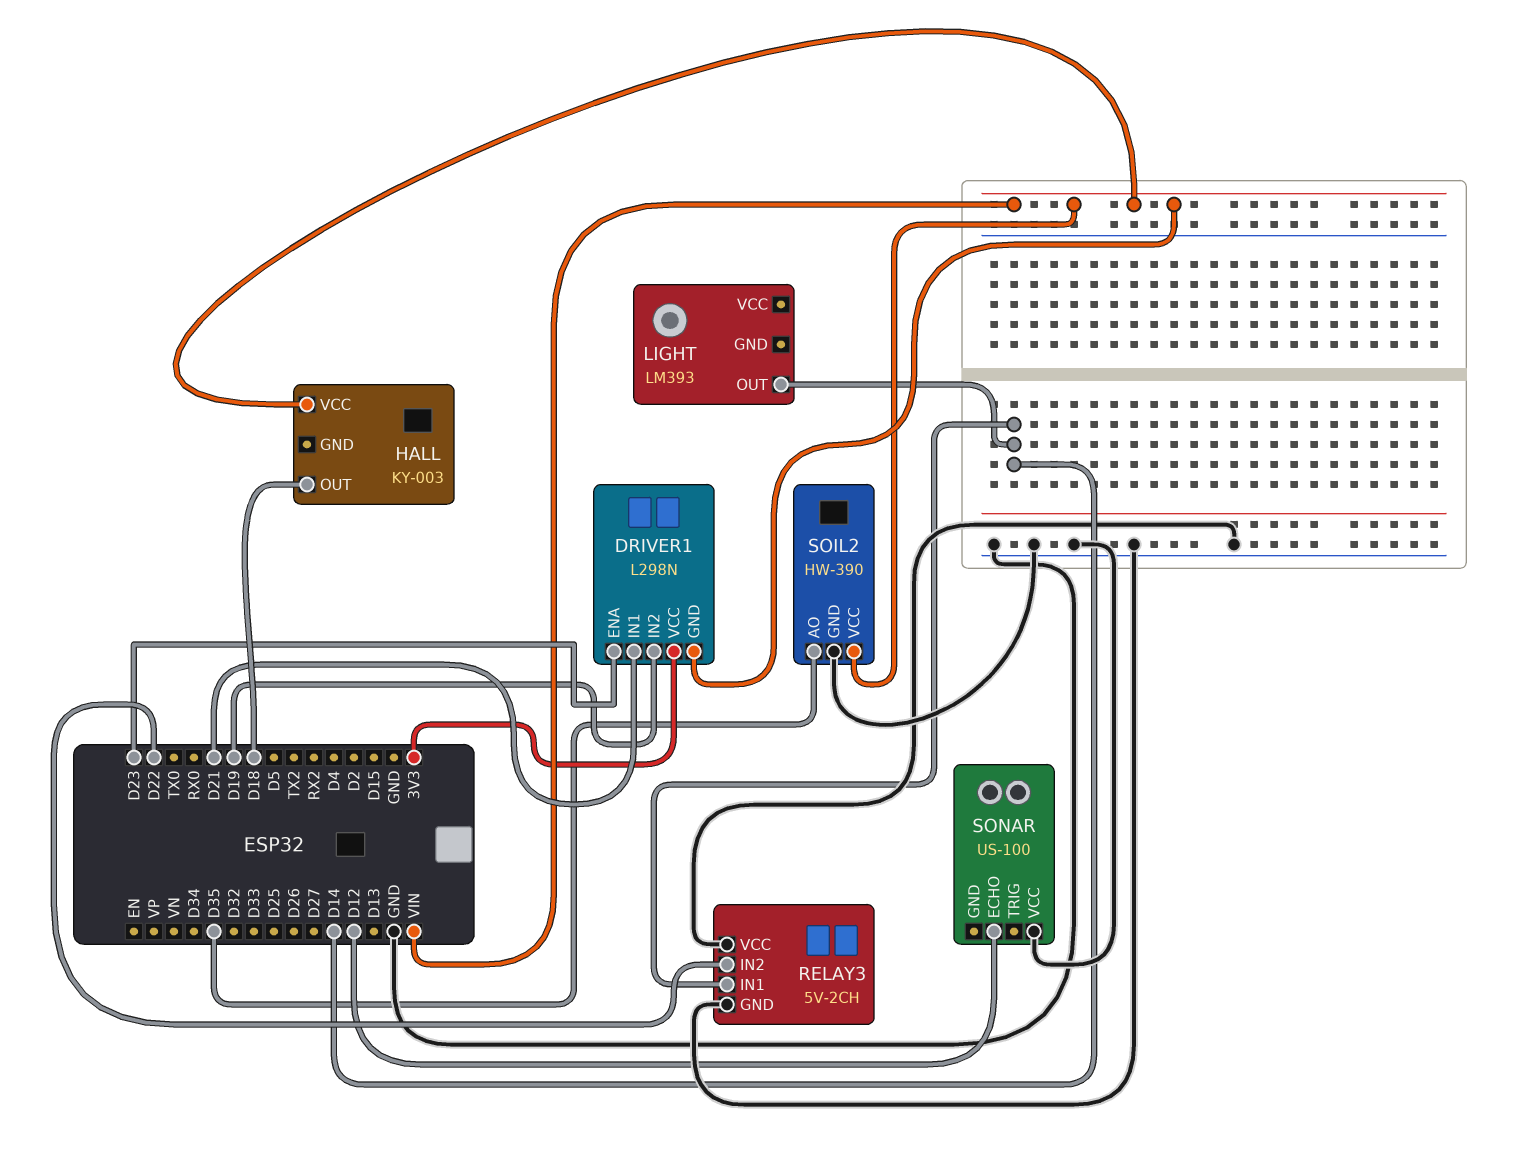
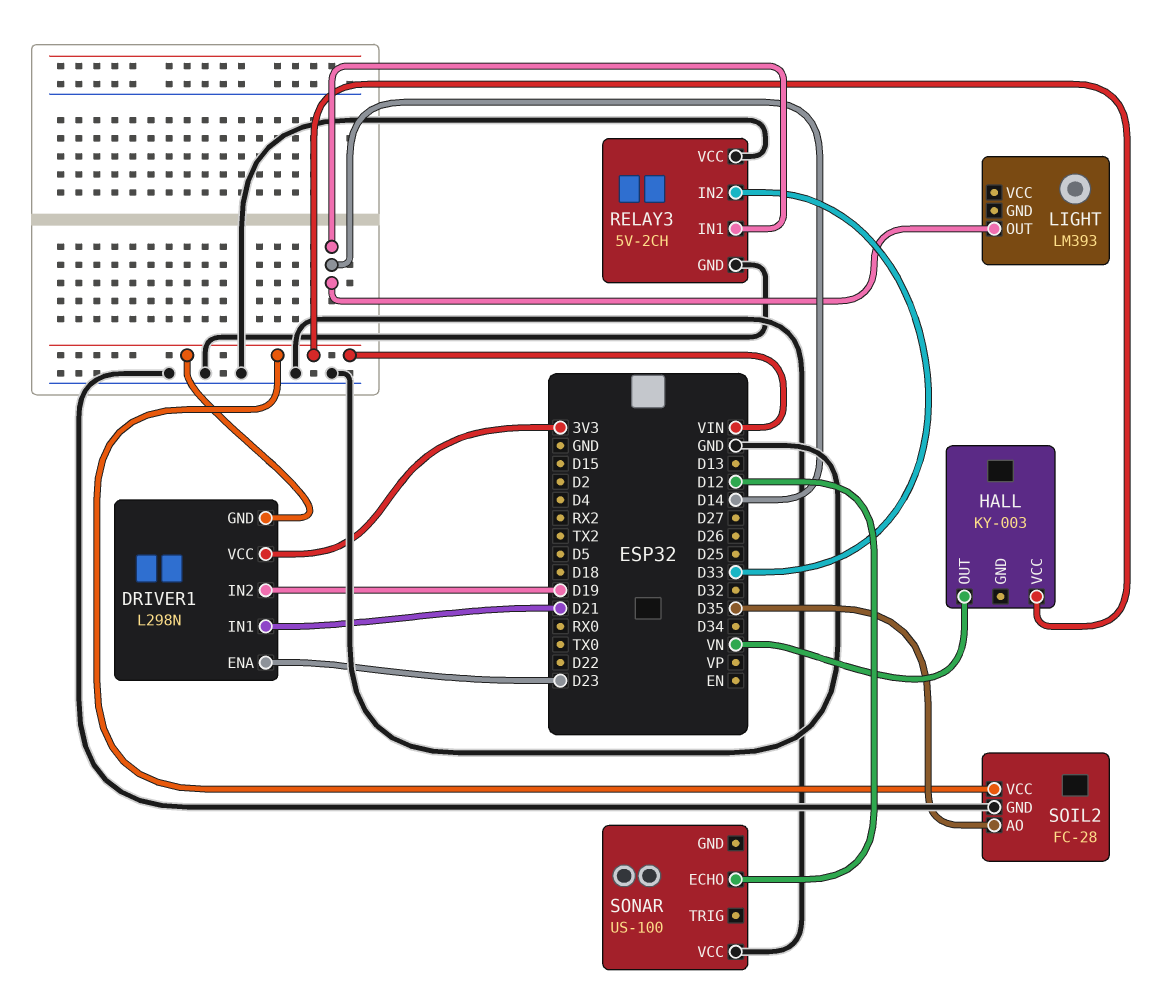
HALL pin OUT: D18 -> VN
RELAY3 pin IN2: D22 -> D33
SOIL2: HW-390 -> FC-28

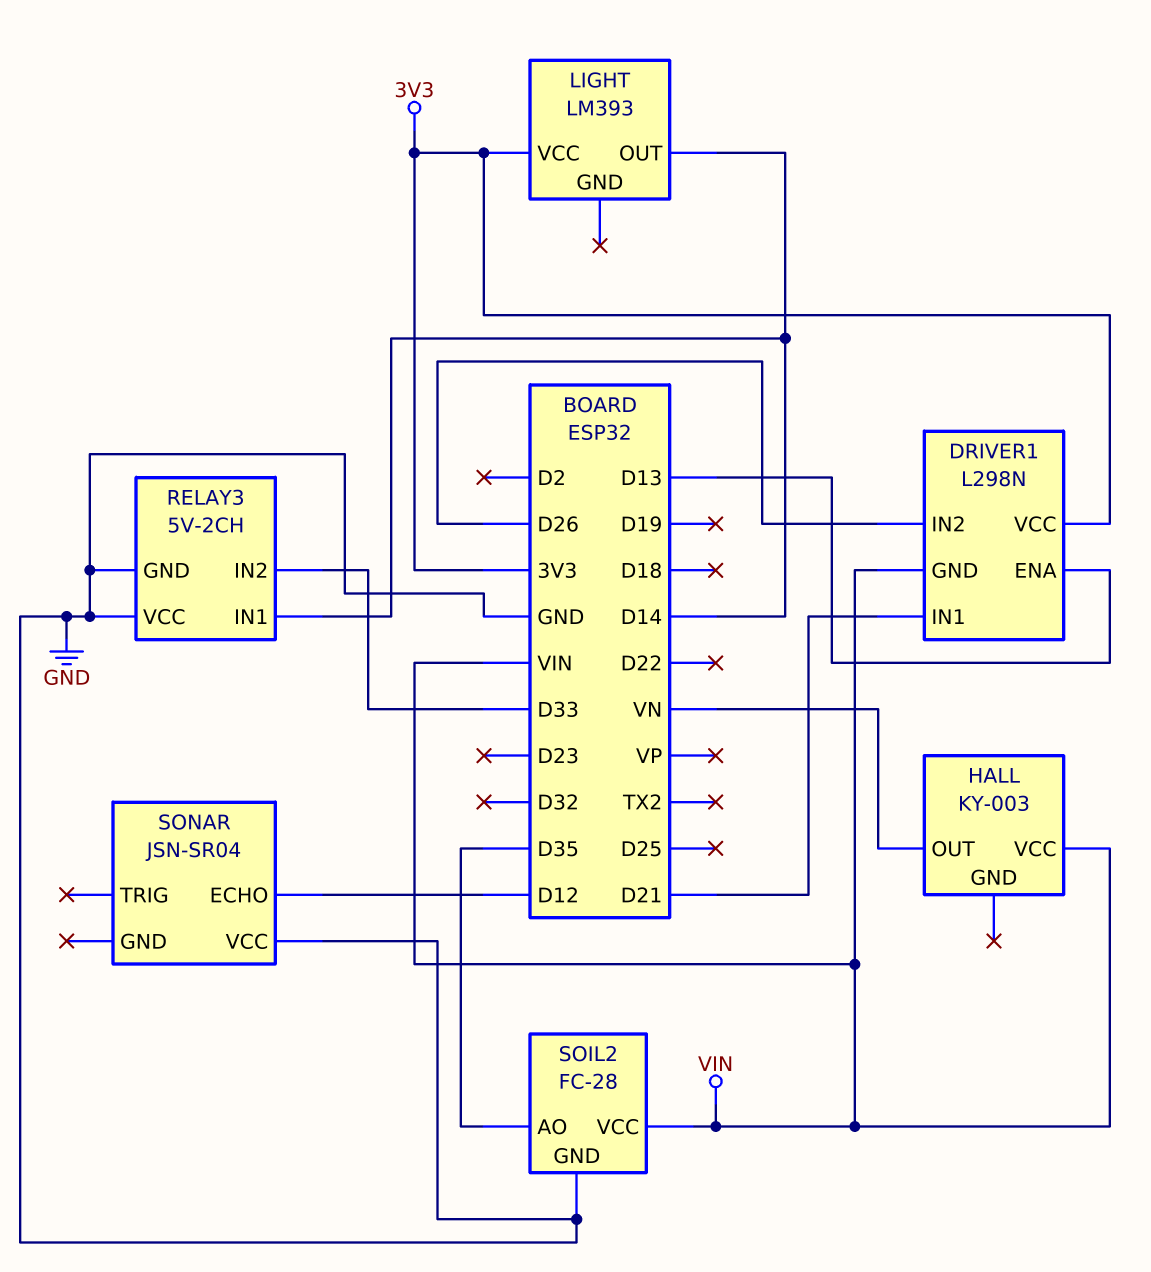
DRIVER1 pin ENA: D23 -> D13
DRIVER1 pin IN2: D19 -> D26
LIGHT pin VCC: none -> 3V3
SONAR: US-100 -> JSN-SR04

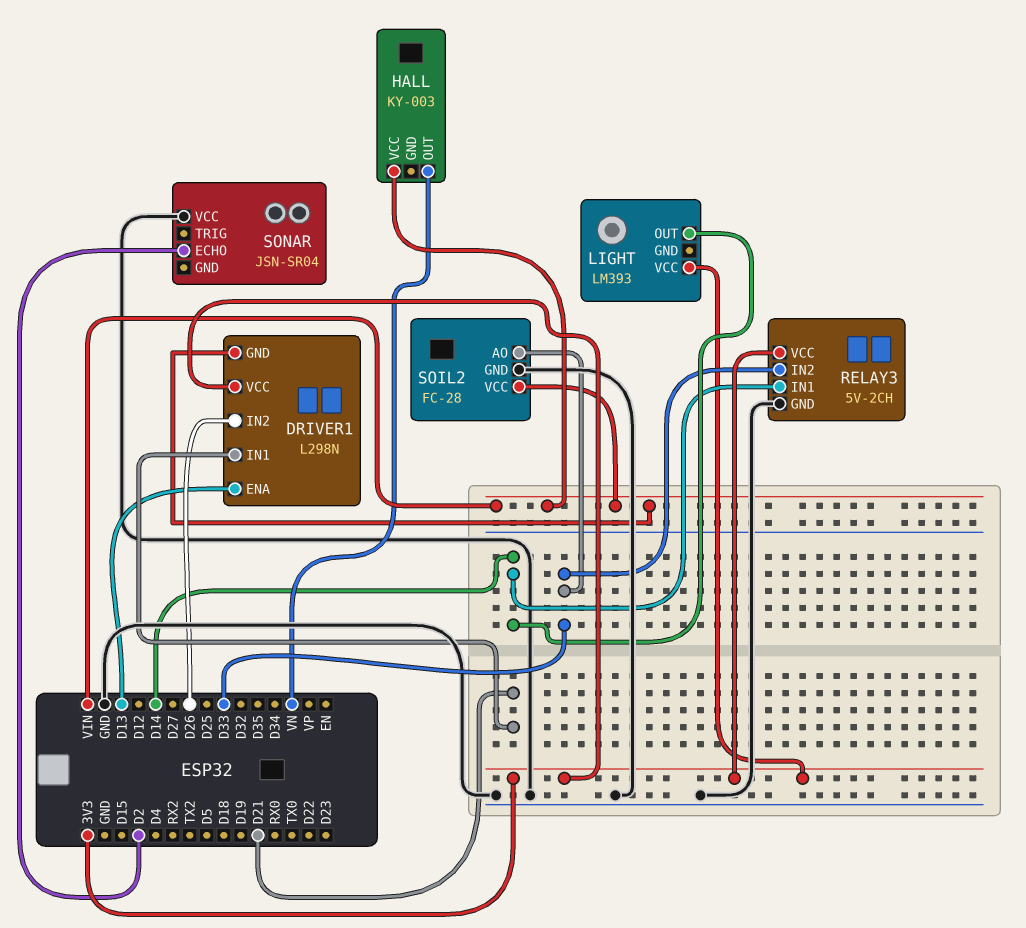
RELAY3 pin VCC: GND -> 3V3
SOIL2 pin AO: D35 -> D33
SONAR pin ECHO: D12 -> D2

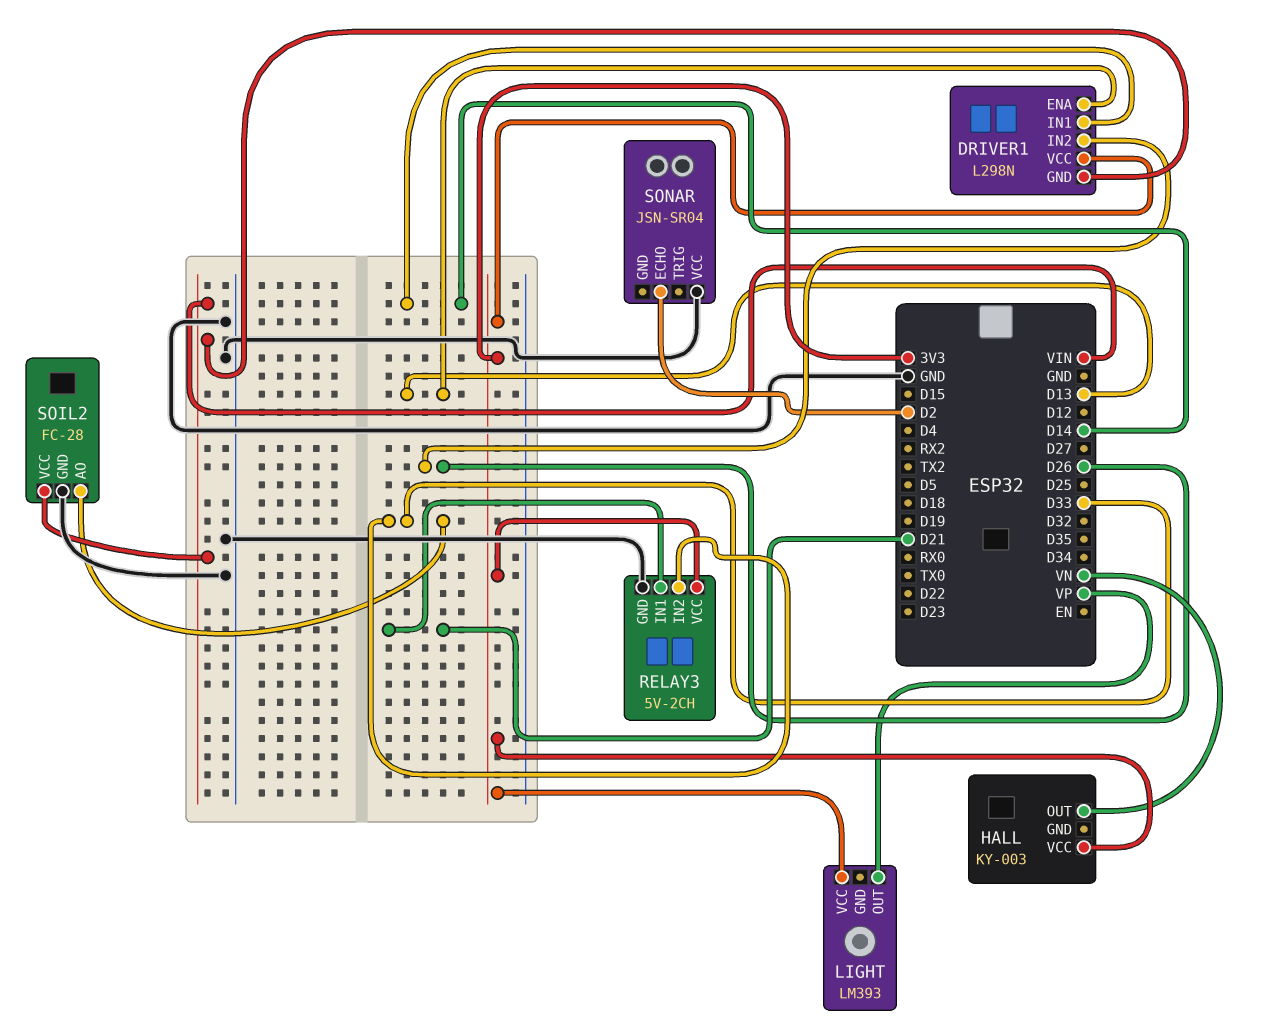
DRIVER1 pin IN1: D21 -> D14
HALL pin VCC: VIN -> 3V3
LIGHT pin OUT: D14 -> VP
RELAY3 pin IN1: D14 -> D21

